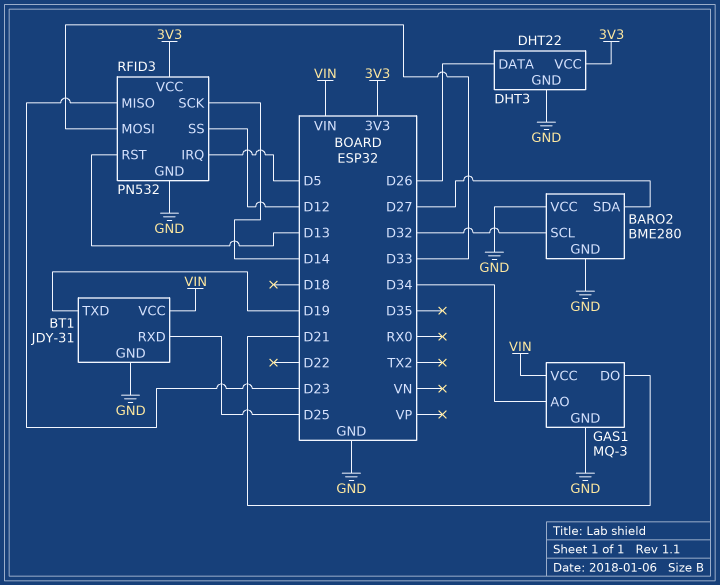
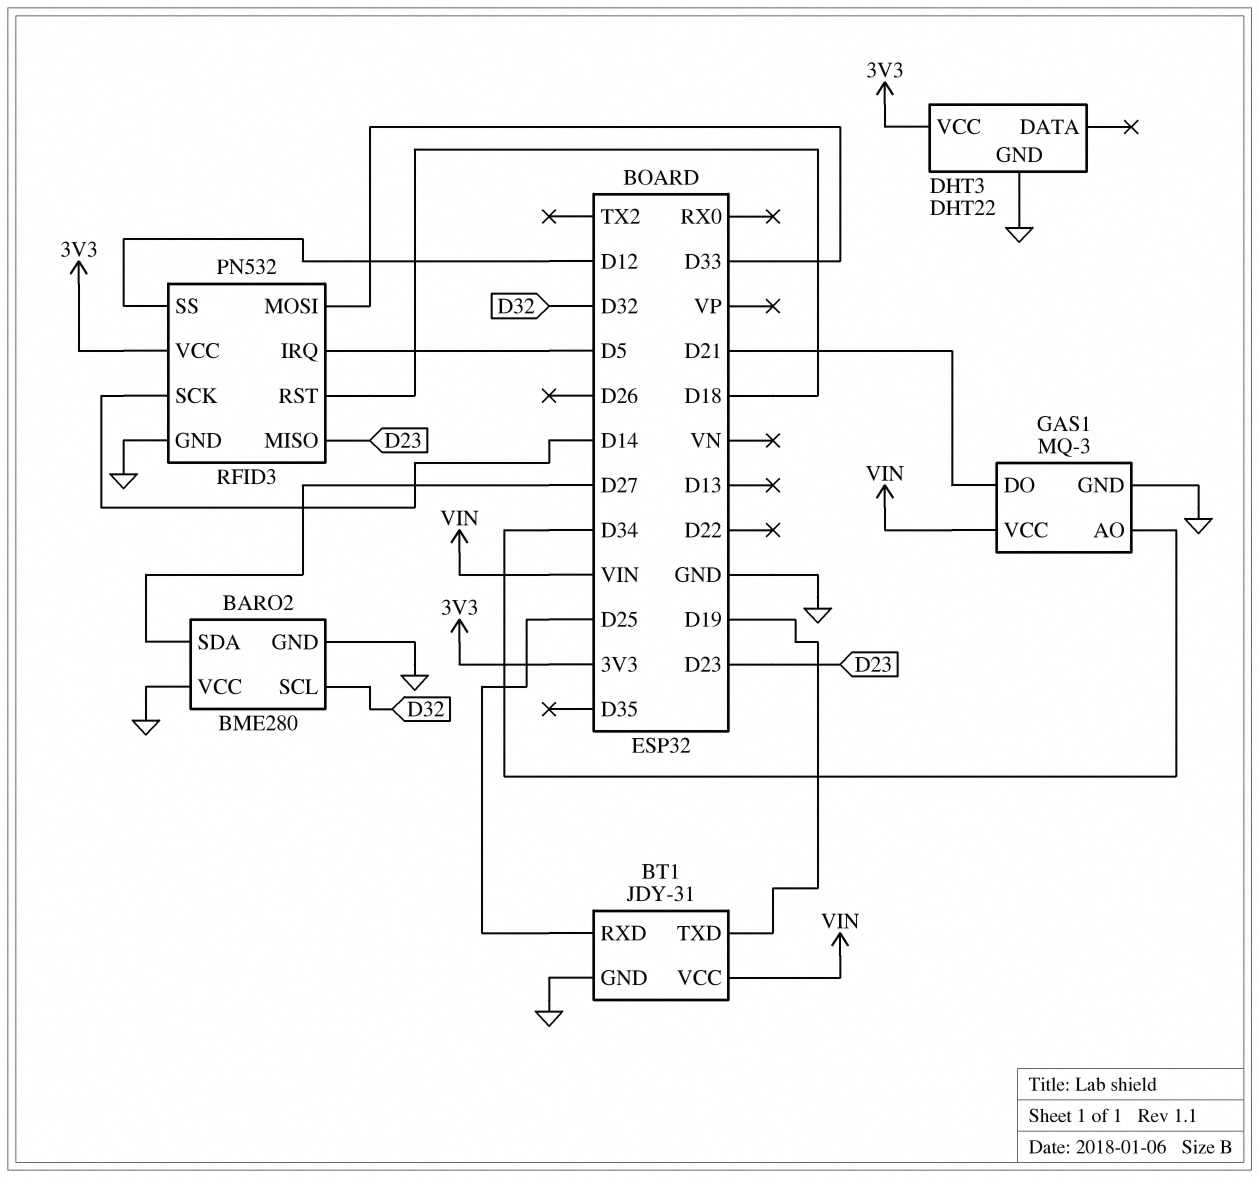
DHT3 pin DATA: D26 -> none
RFID3 pin RST: D13 -> D18

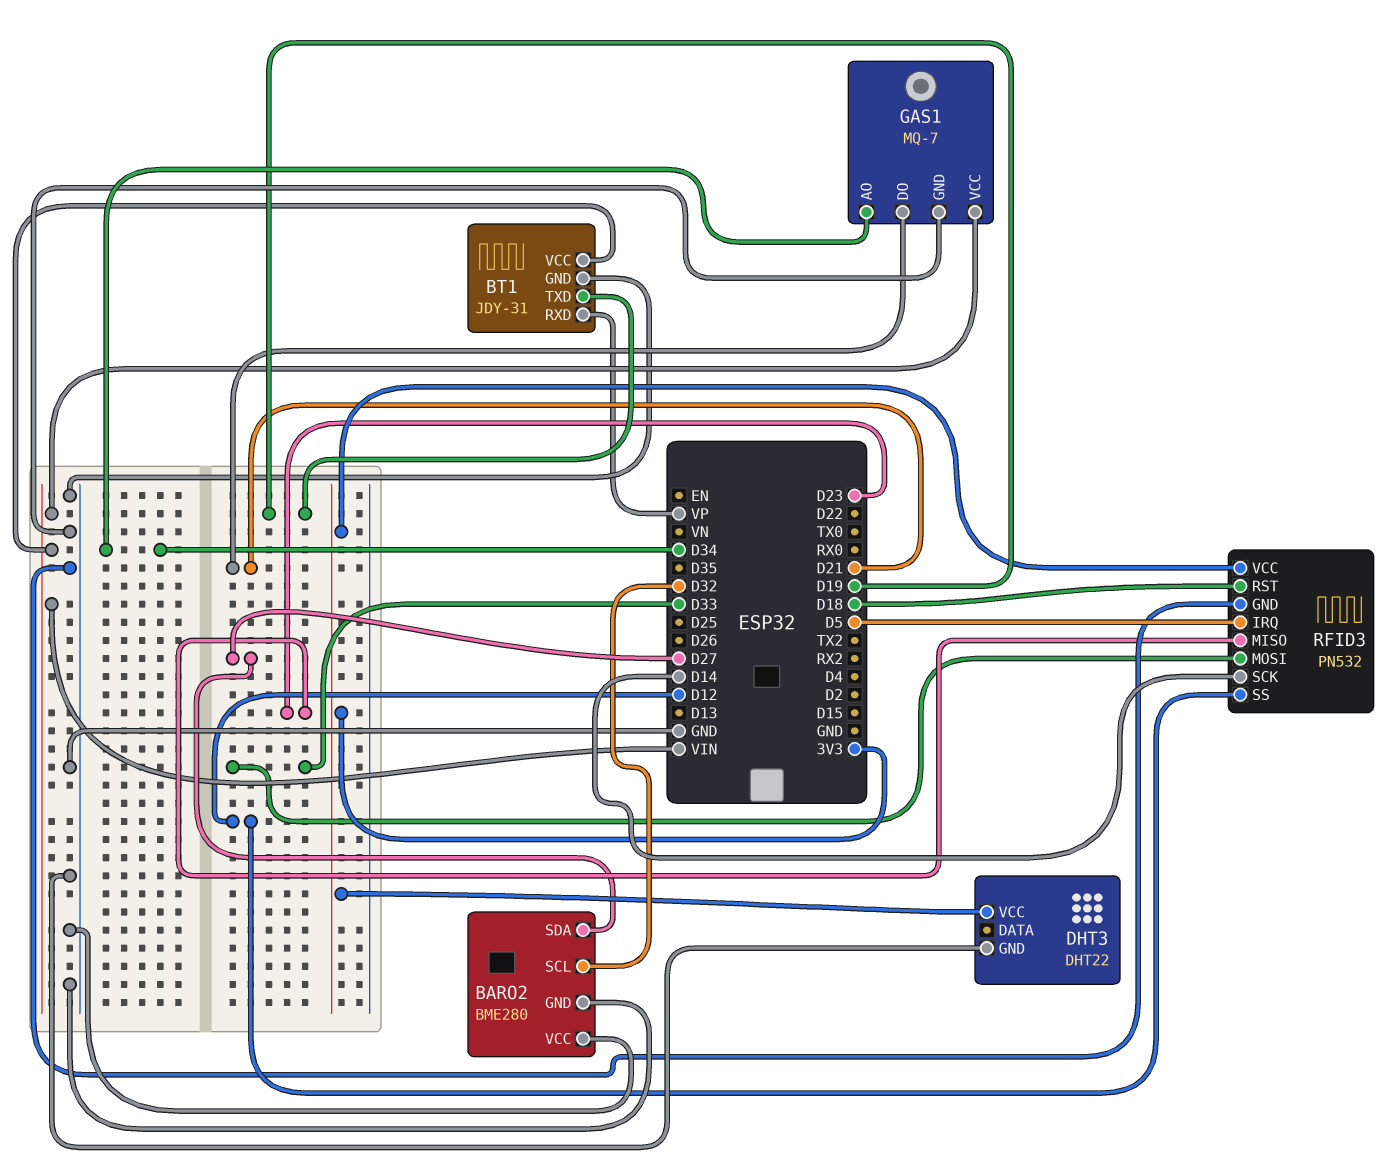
BT1 pin RXD: D25 -> VP
GAS1: MQ-3 -> MQ-7

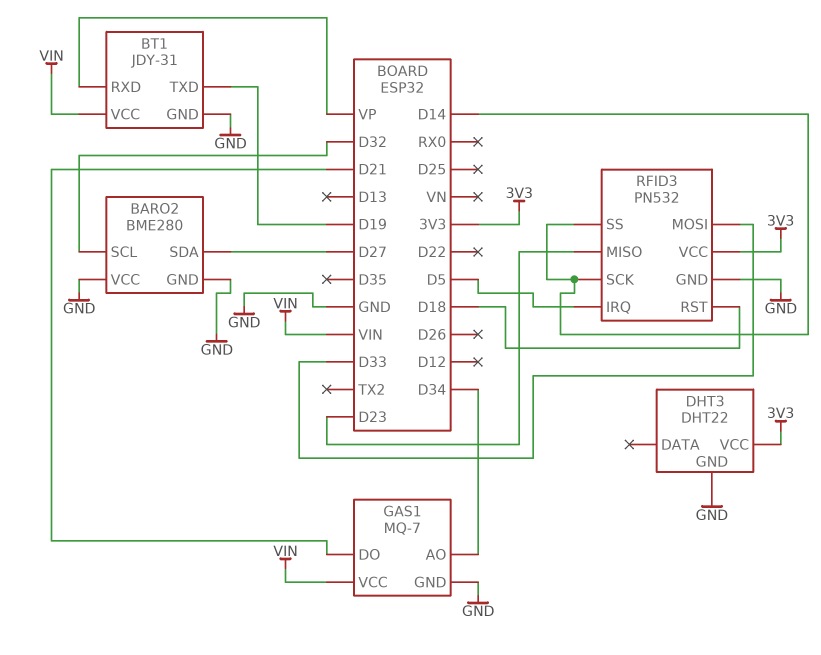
RFID3 pin SS: D12 -> D14

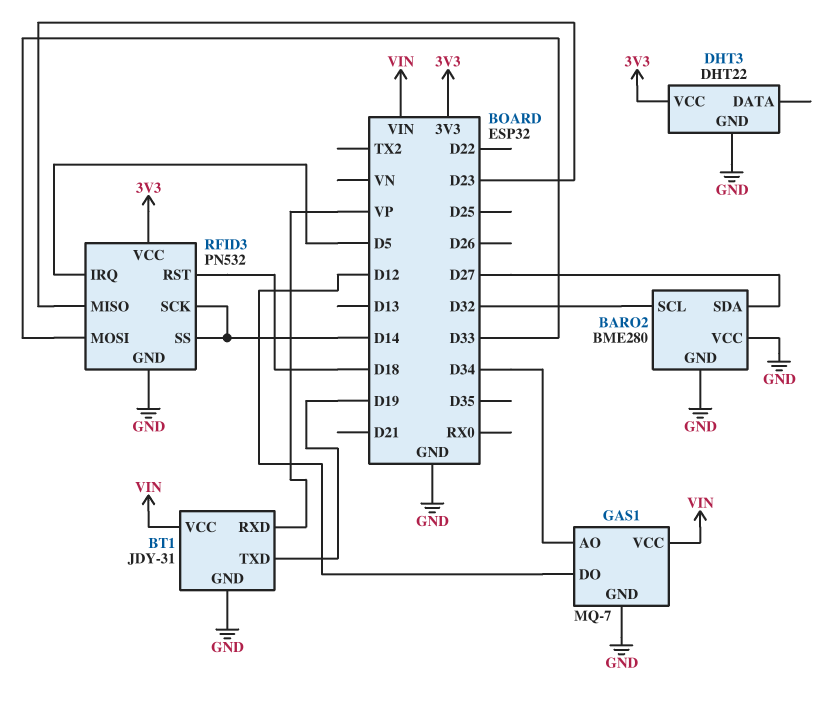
GAS1 pin DO: D21 -> D12

